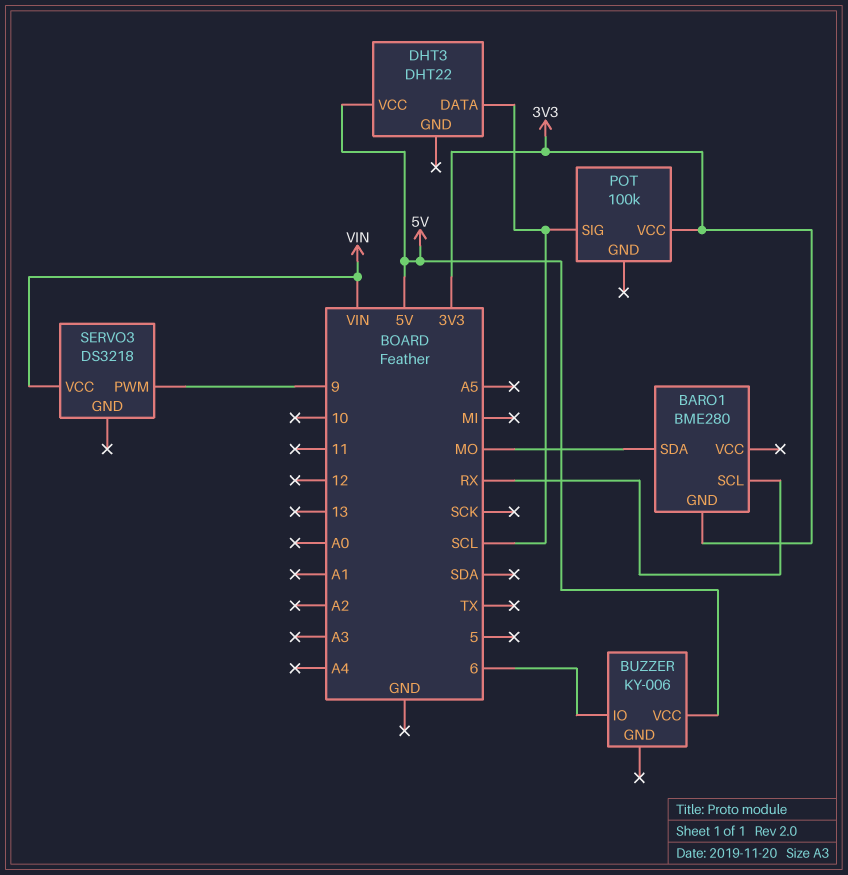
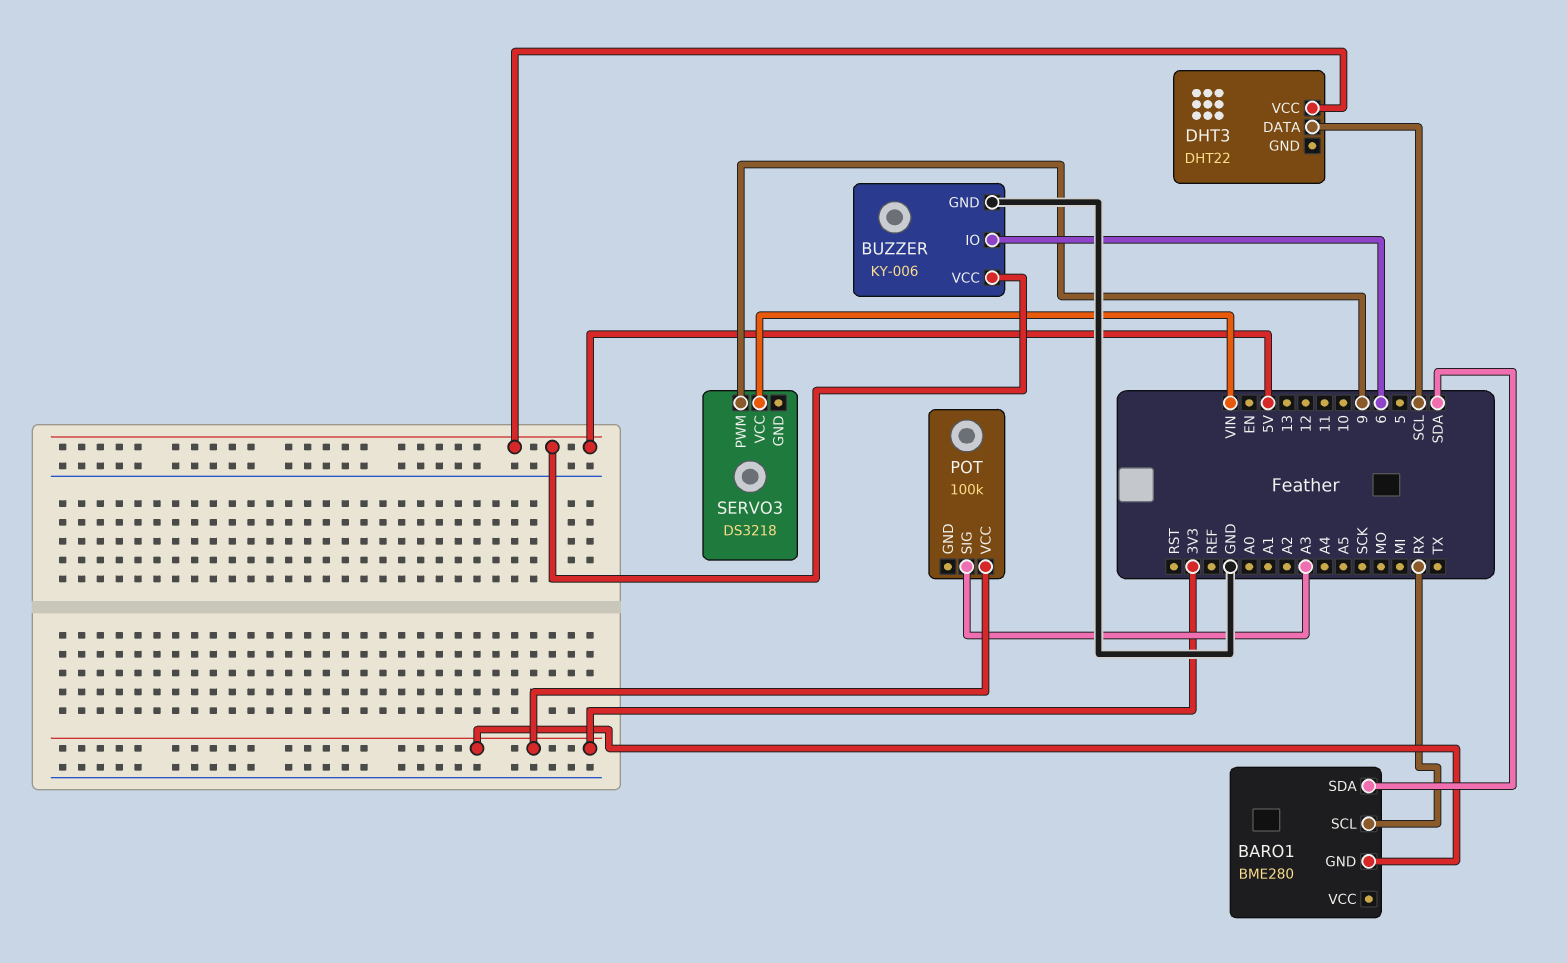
BARO1 pin SDA: MO -> SDA
BUZZER pin GND: none -> GND
POT pin SIG: SCL -> A3

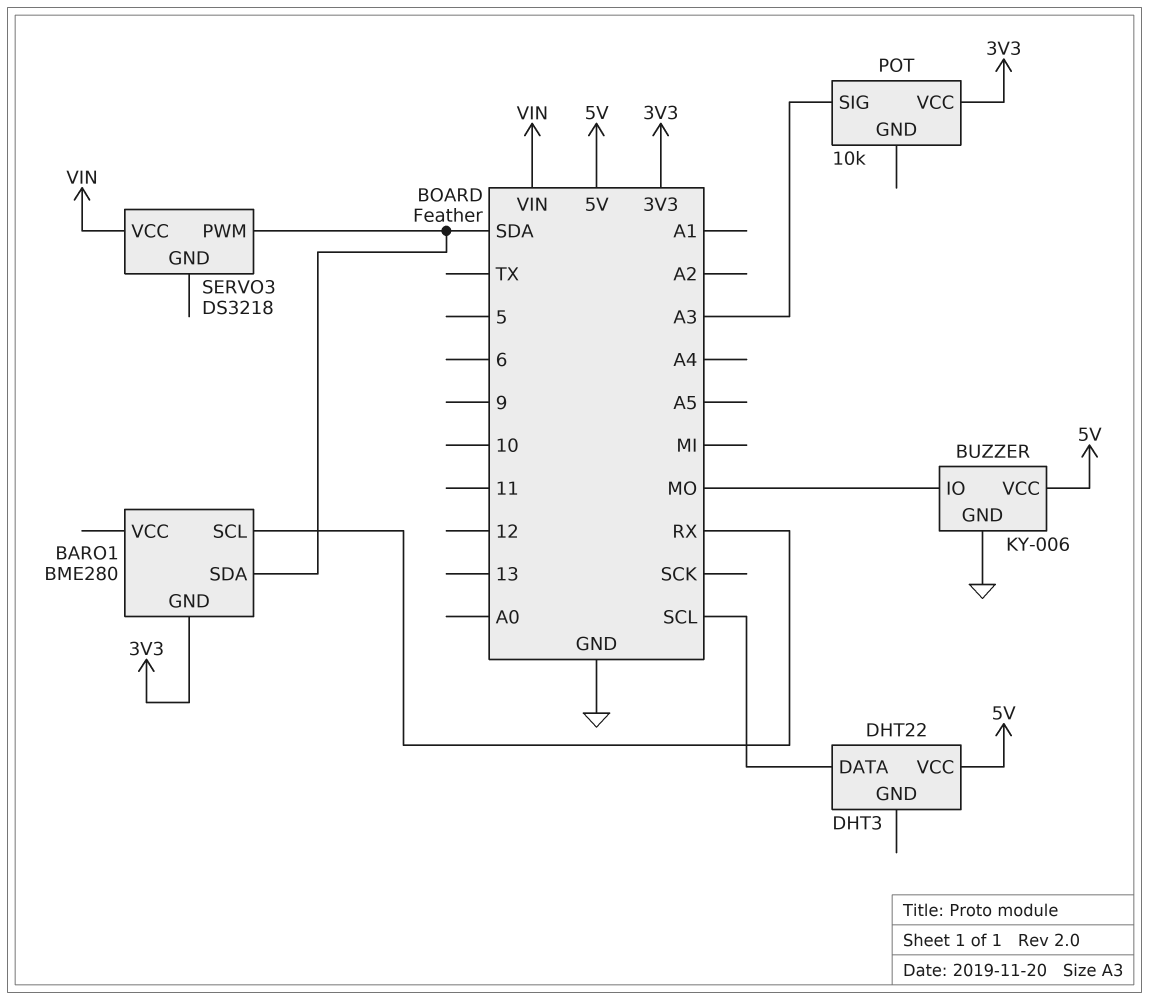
BUZZER pin IO: 6 -> MO
POT: 100k -> 10k
SERVO3 pin PWM: 9 -> SDA

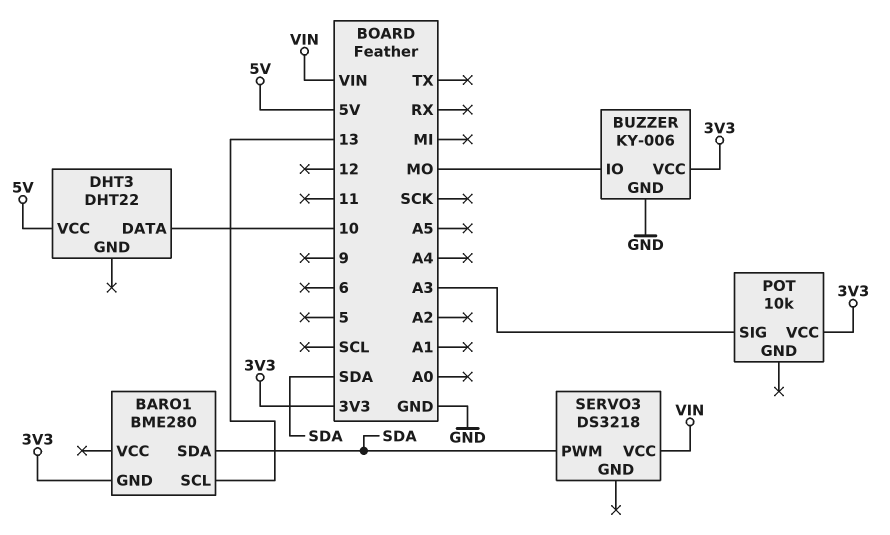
BARO1 pin SCL: RX -> 13
BUZZER pin VCC: 5V -> 3V3
DHT3 pin DATA: SCL -> 10

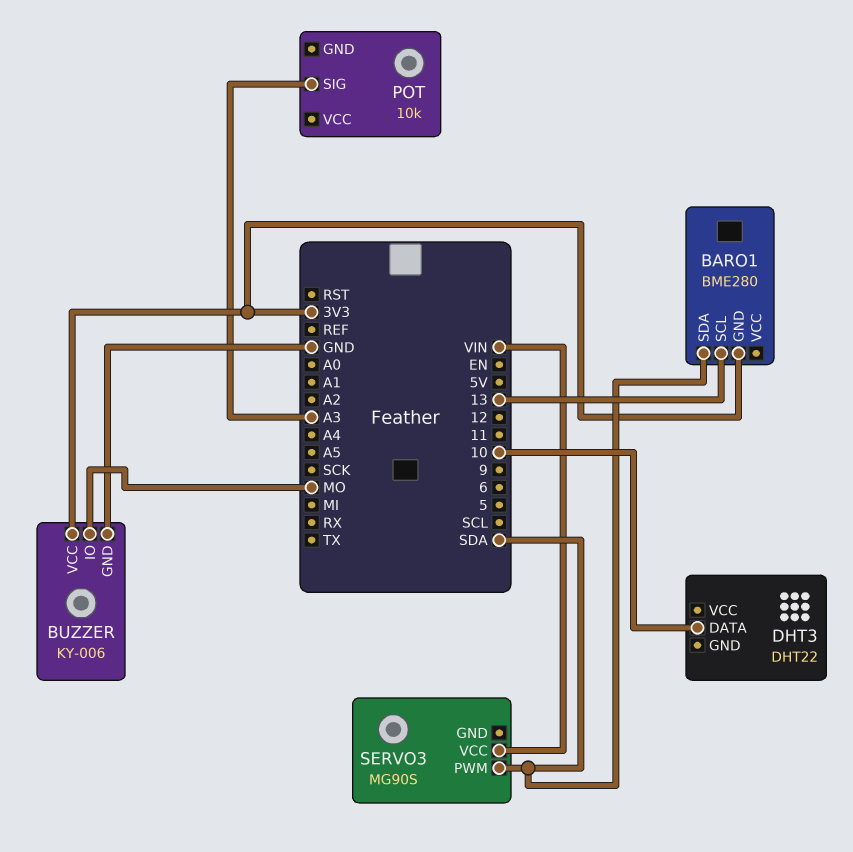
DHT3 pin VCC: 5V -> none
POT pin VCC: 3V3 -> none
SERVO3: DS3218 -> MG90S

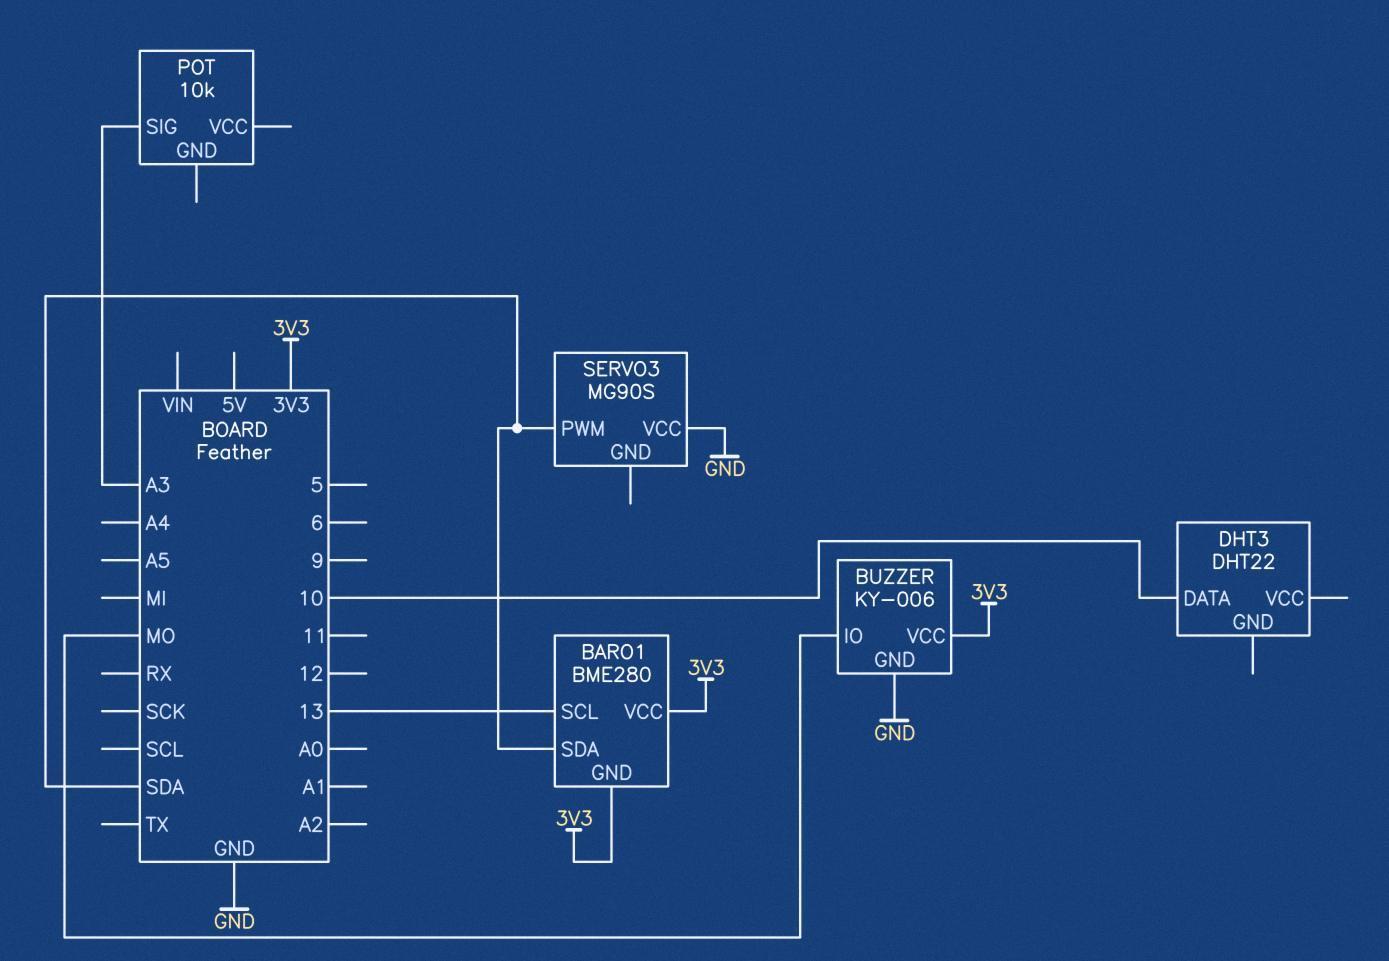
BARO1 pin VCC: none -> 3V3
SERVO3 pin VCC: VIN -> GND

